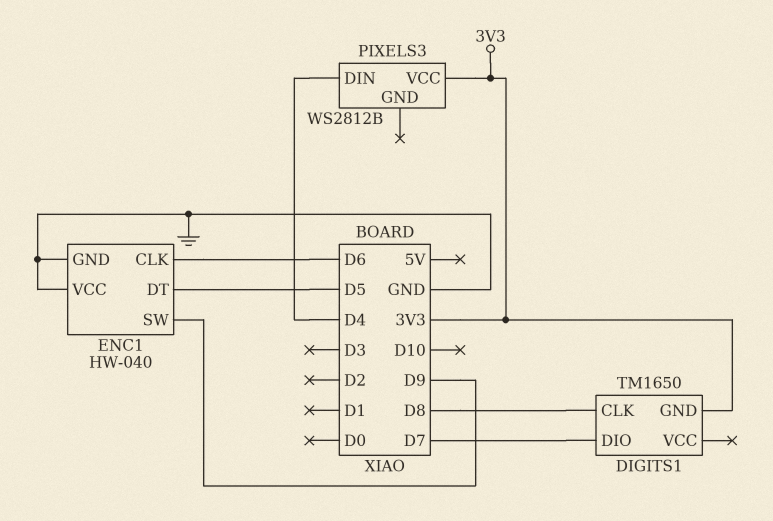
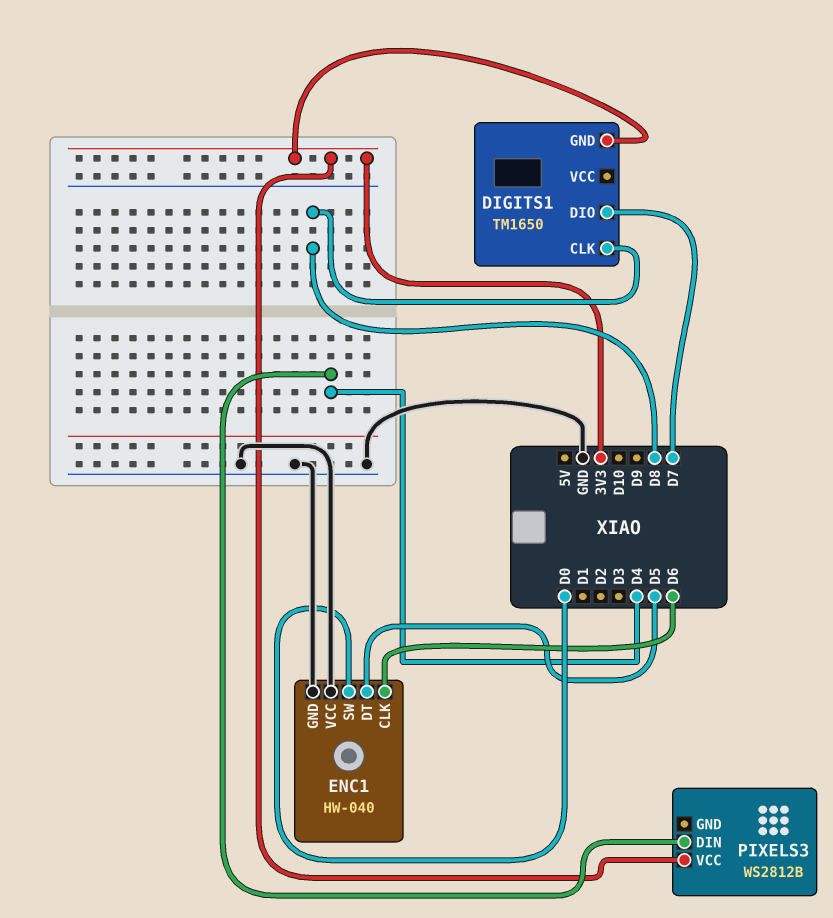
ENC1 pin SW: D9 -> D0

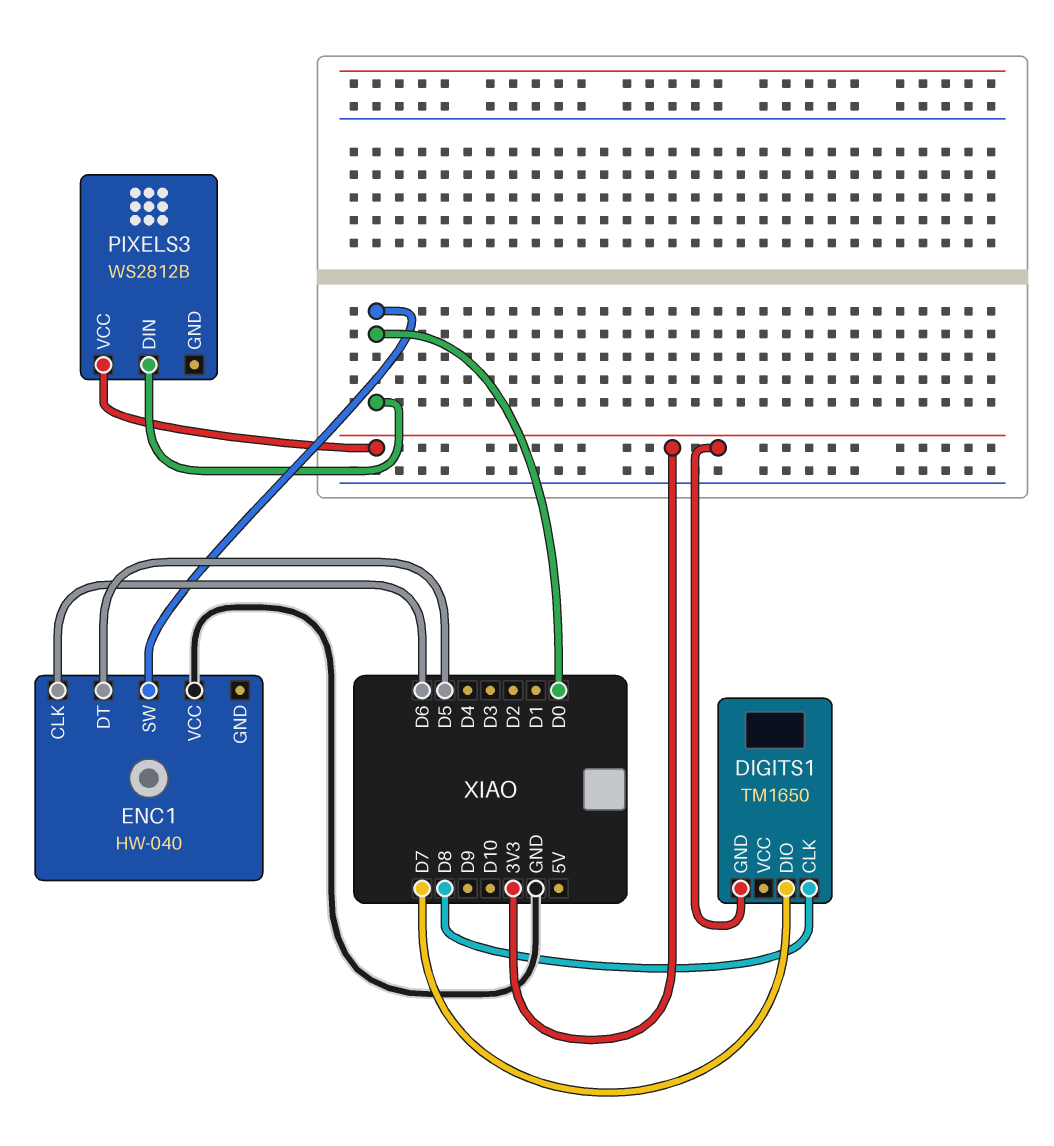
ENC1 pin GND: GND -> none
PIXELS3 pin DIN: D4 -> D0

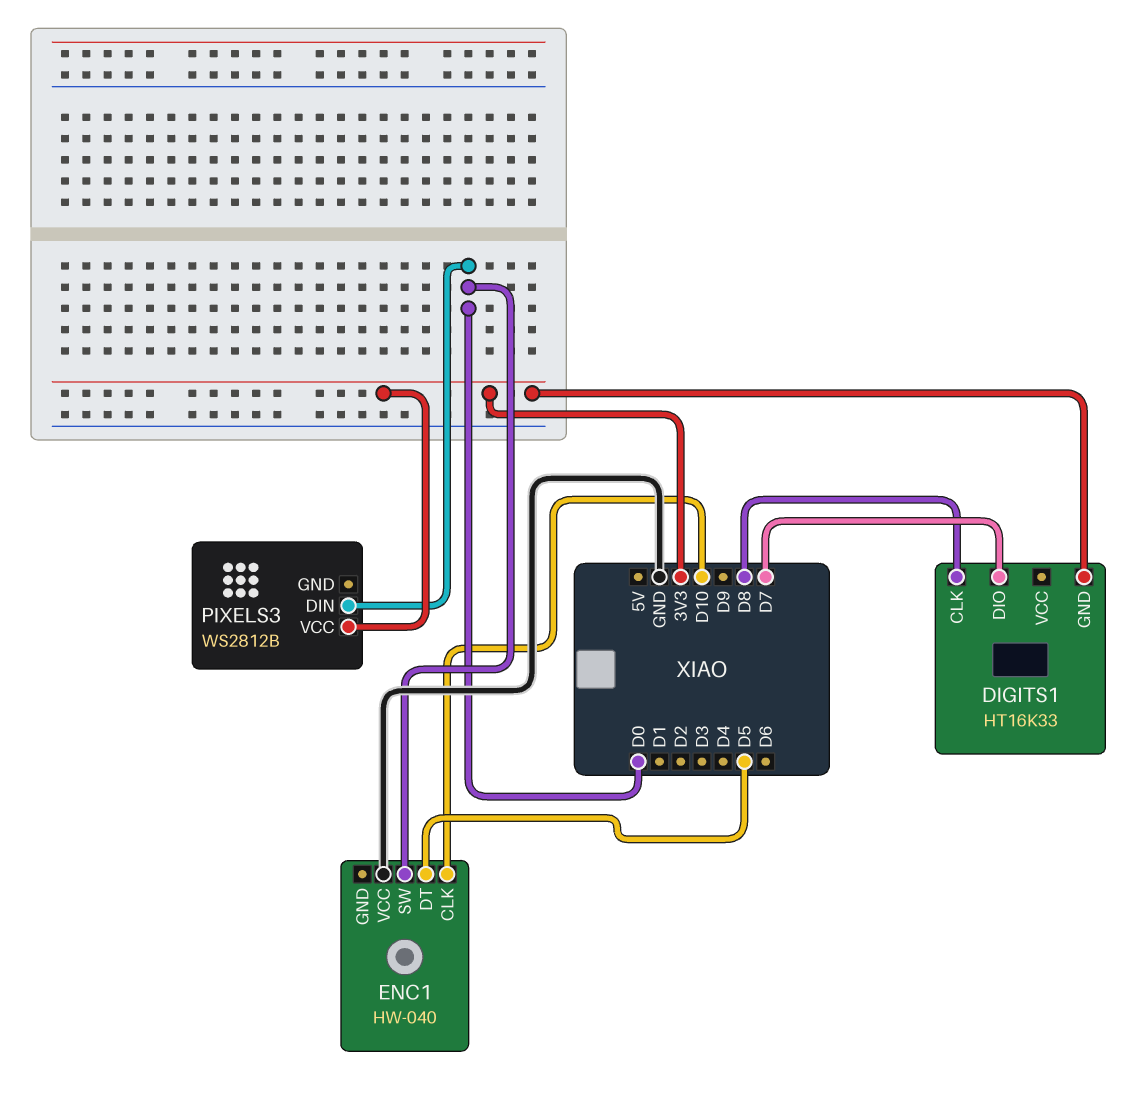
DIGITS1: TM1650 -> HT16K33
ENC1 pin CLK: D6 -> D10

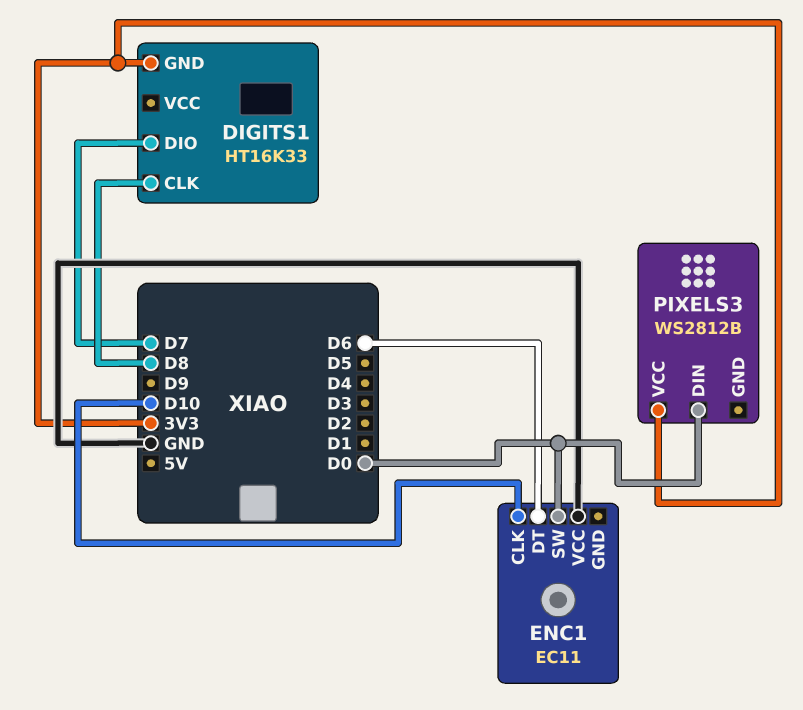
ENC1: HW-040 -> EC11
ENC1 pin DT: D5 -> D6

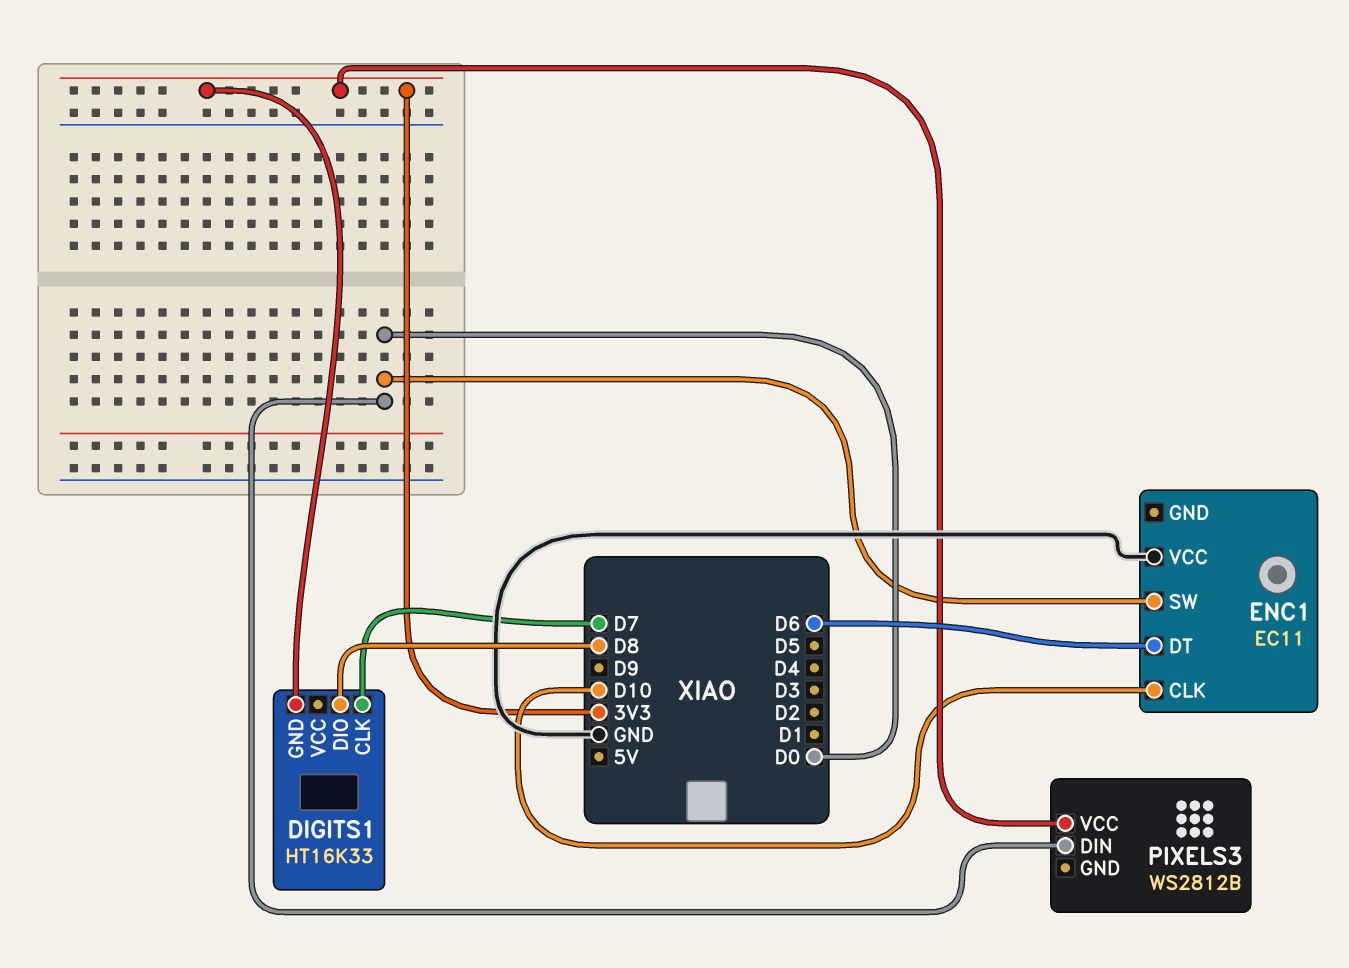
DIGITS1 pin CLK: D8 -> D7
DIGITS1 pin DIO: D7 -> D8

